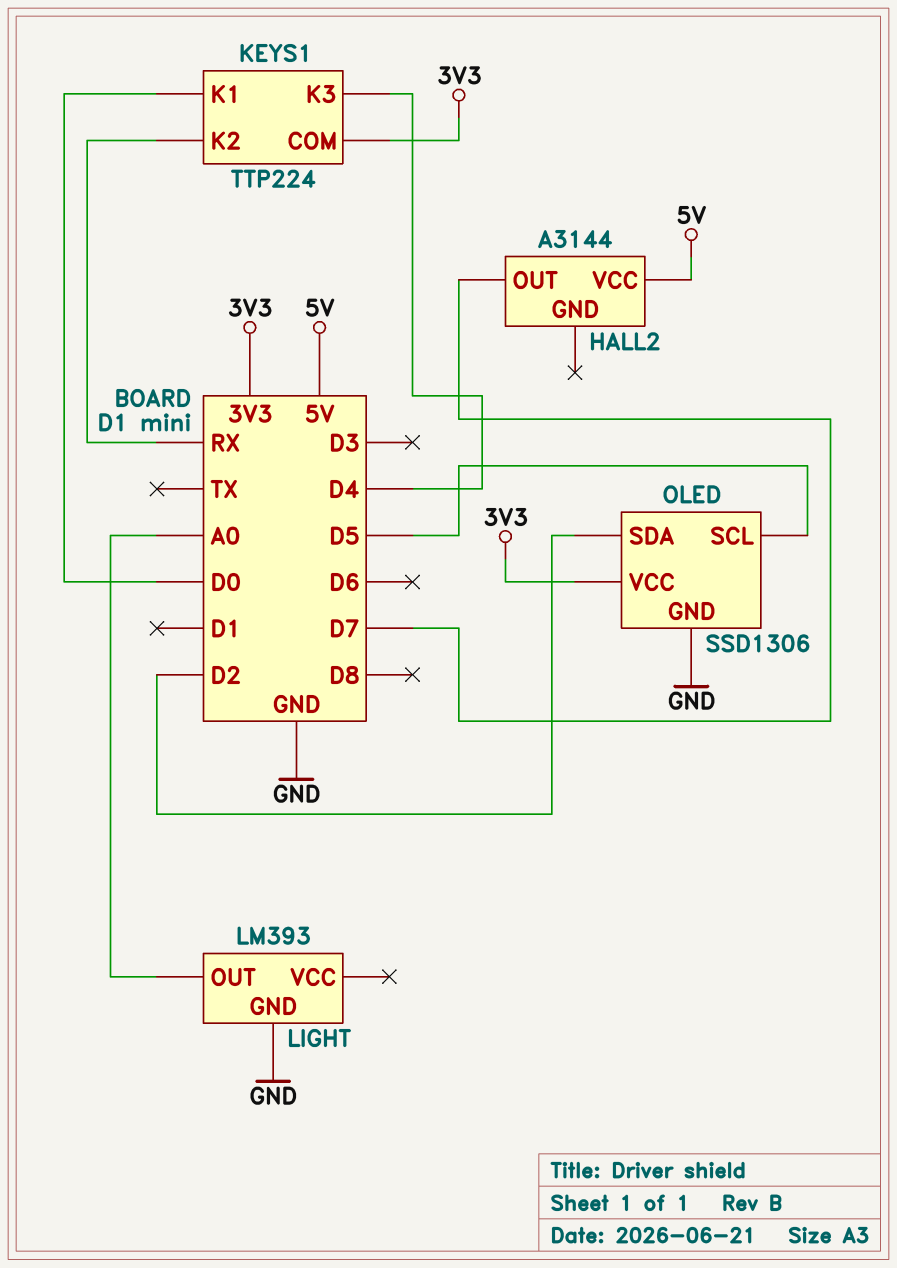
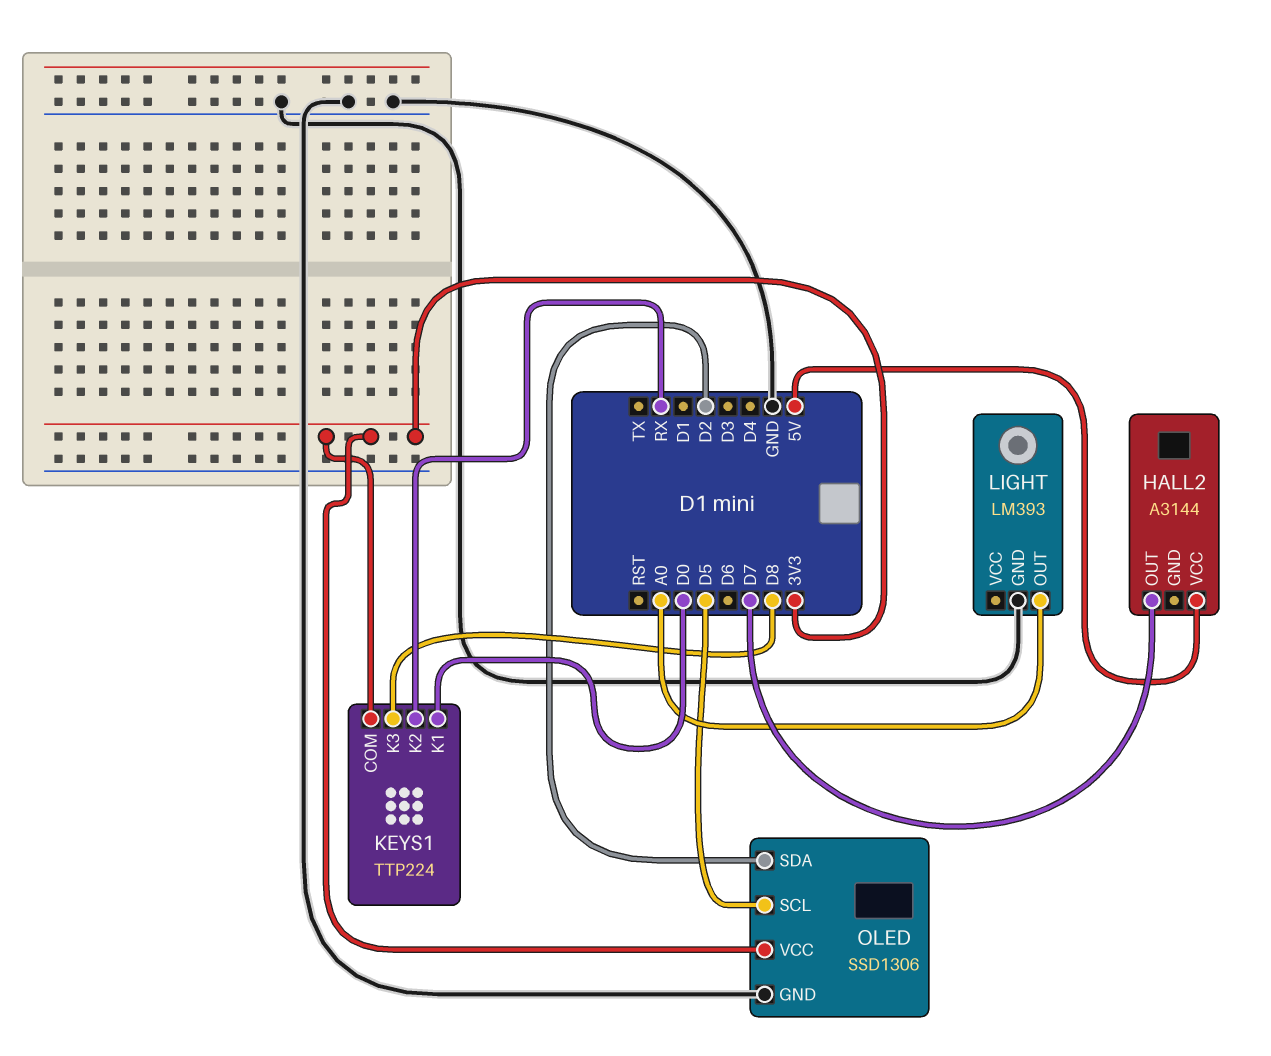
KEYS1 pin K3: D4 -> D8

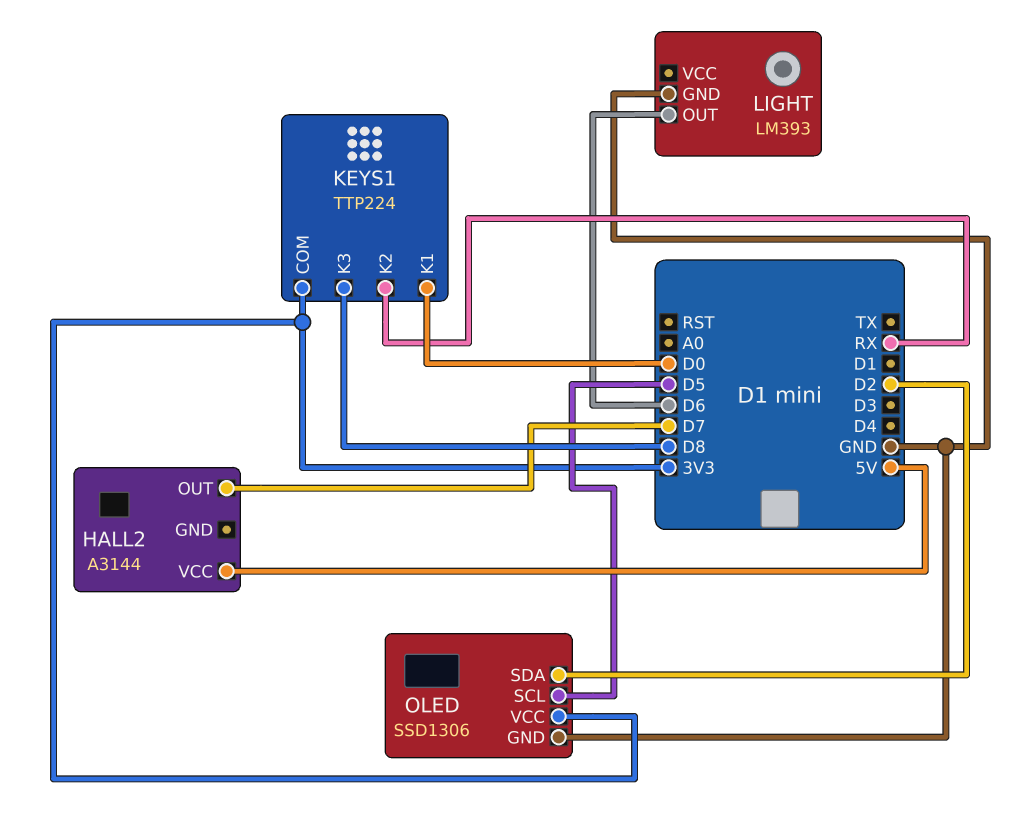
LIGHT pin OUT: A0 -> D6

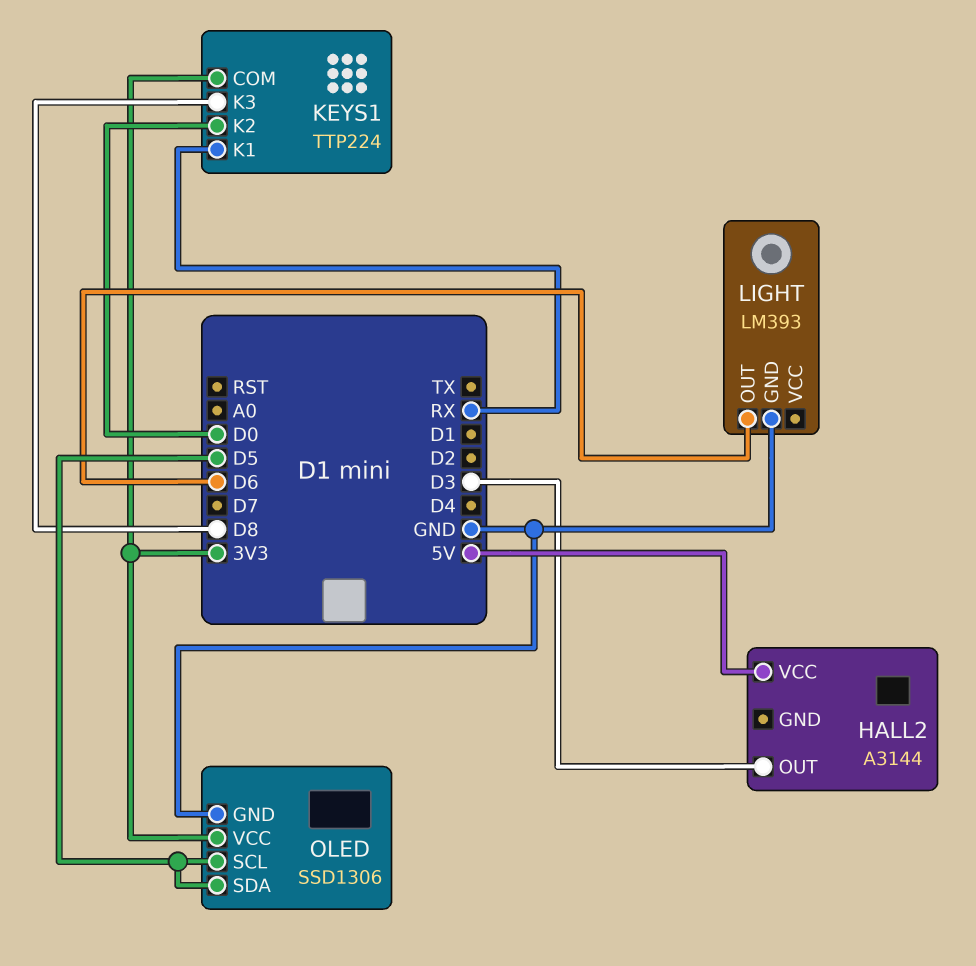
HALL2 pin OUT: D7 -> D3
KEYS1 pin K1: D0 -> RX
KEYS1 pin K2: RX -> D0
OLED pin SDA: D2 -> D5

